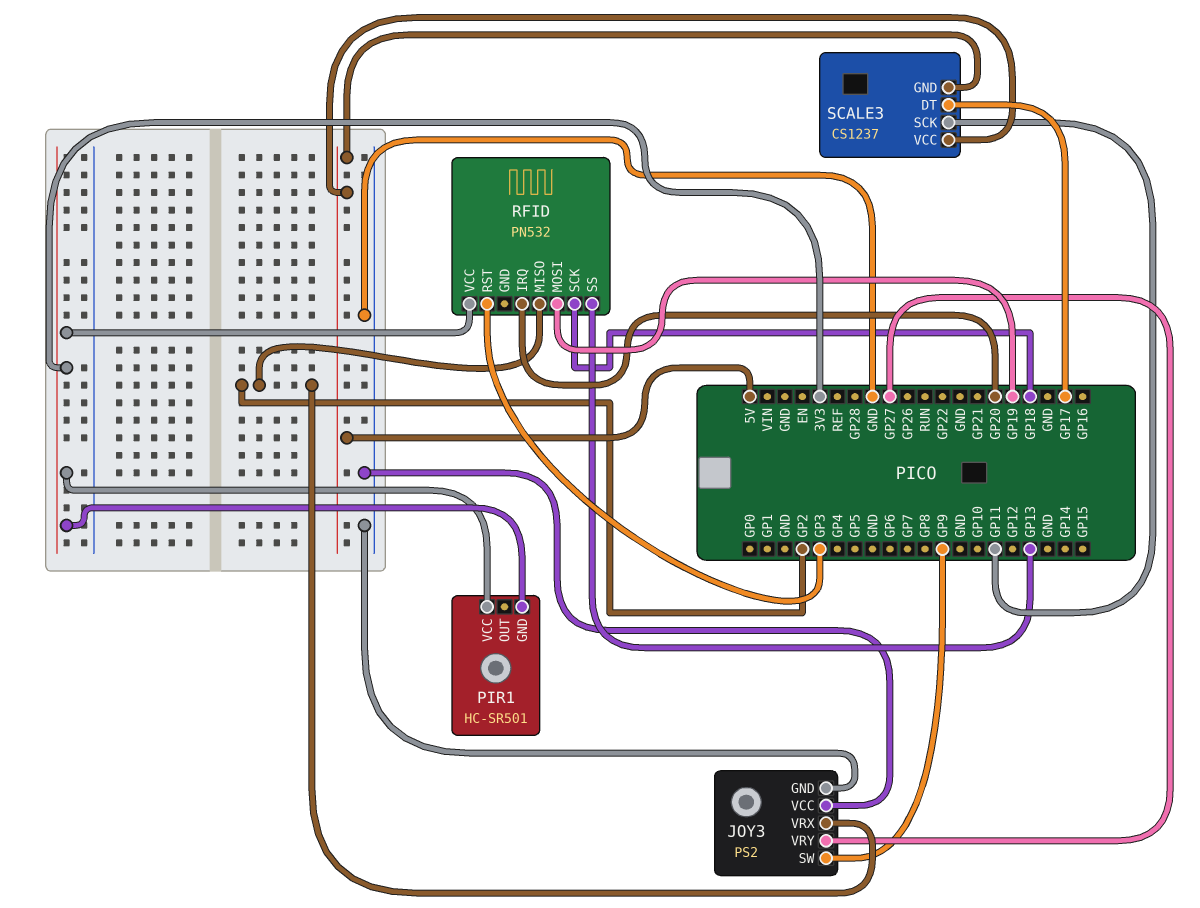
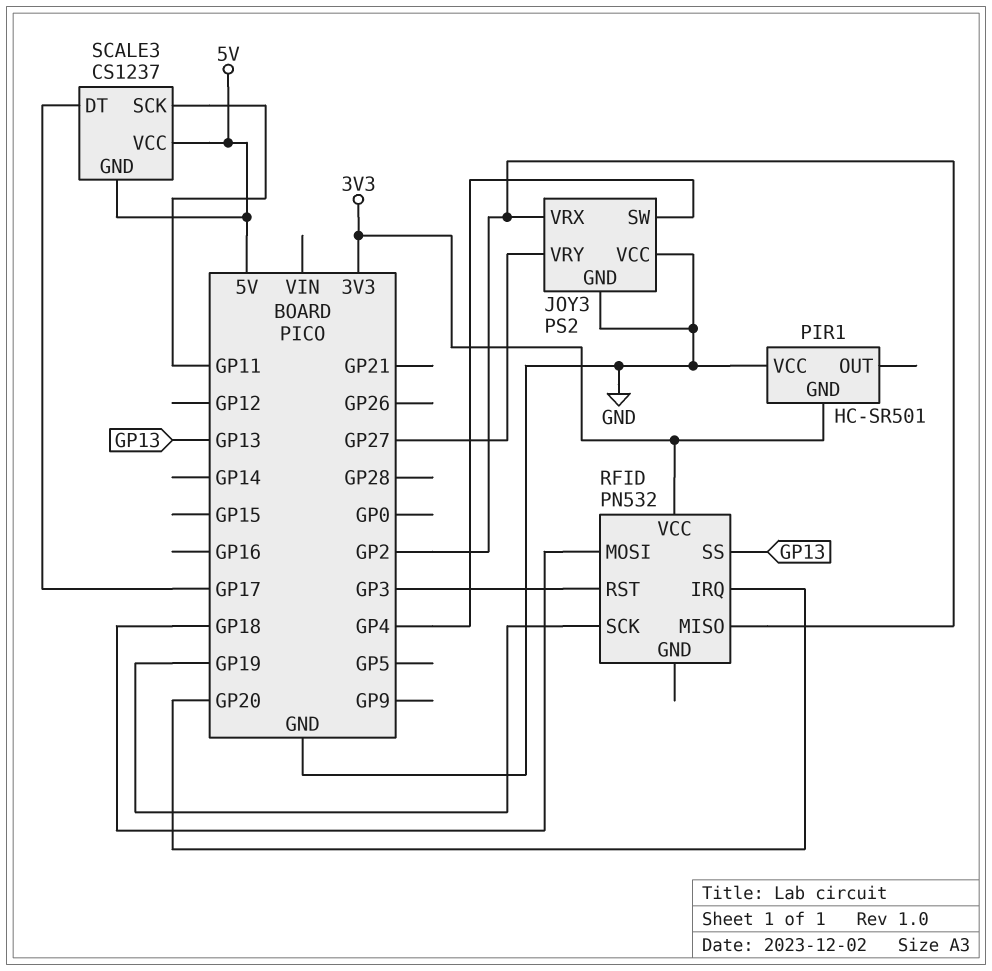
JOY3 pin SW: GP9 -> GP4
PIR1 pin VCC: 3V3 -> GND
RFID pin MOSI: GP19 -> GP18
RFID pin SCK: GP18 -> GP19

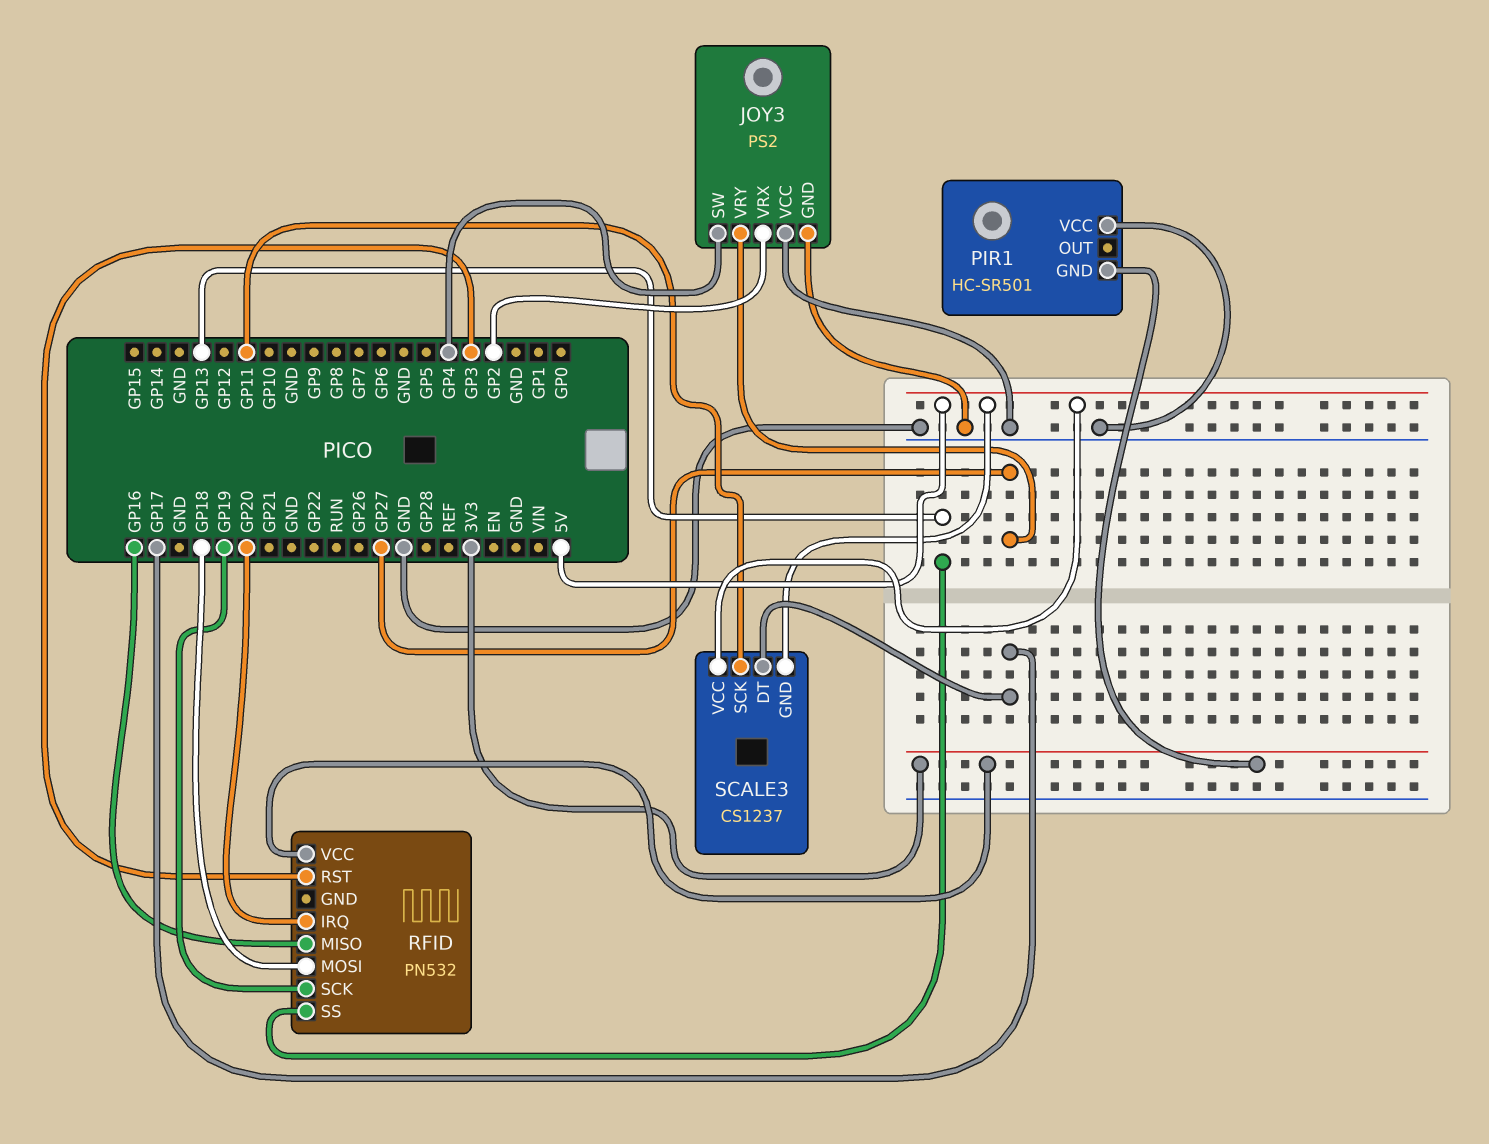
RFID pin MISO: GP2 -> GP16

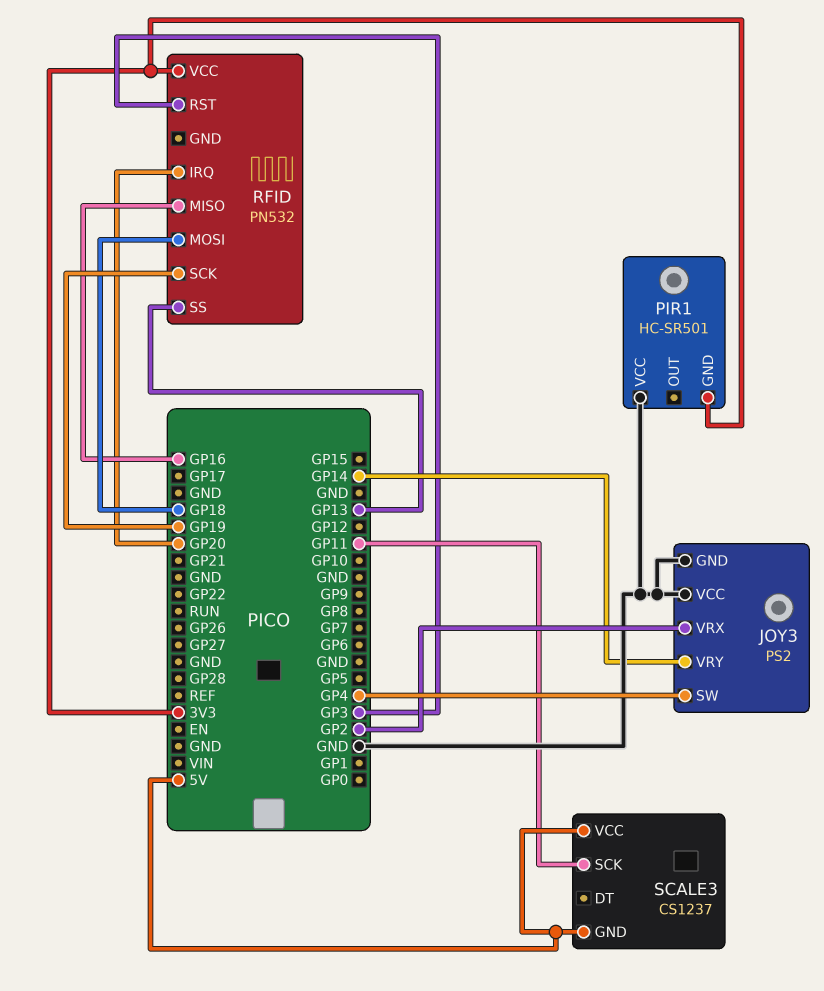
JOY3 pin VRY: GP27 -> GP14
SCALE3 pin DT: GP17 -> none

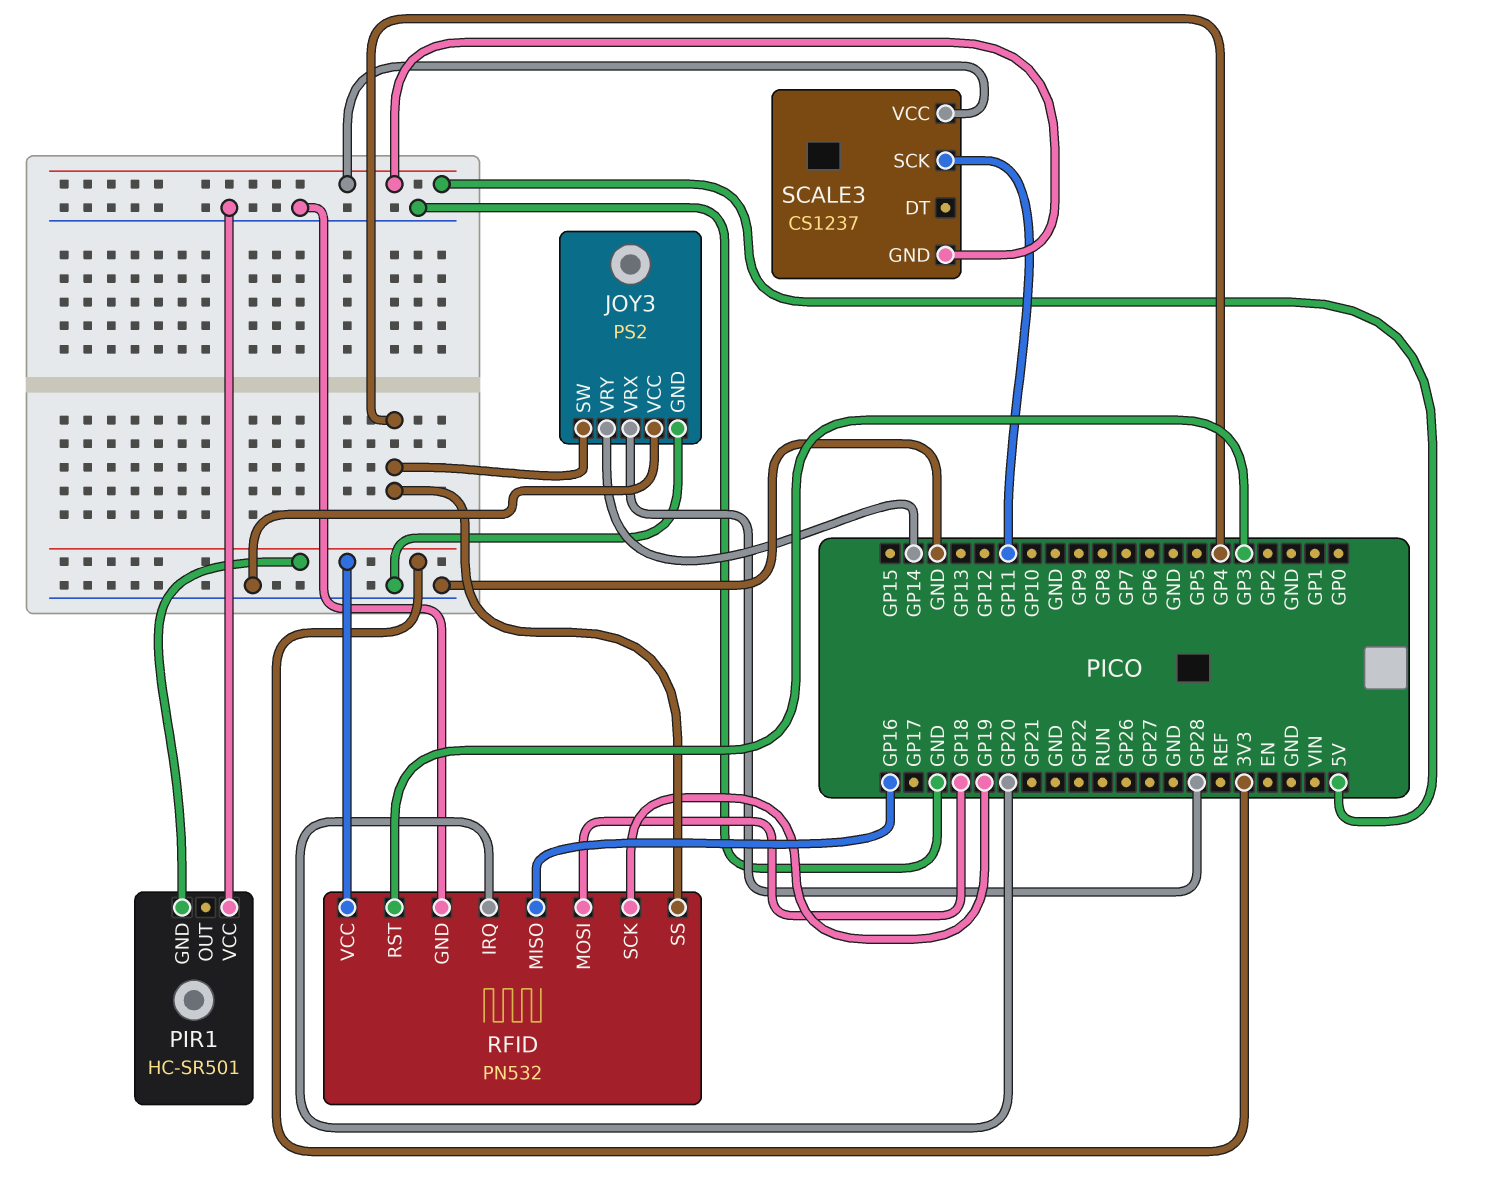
JOY3 pin VRX: GP2 -> GP28
RFID pin GND: none -> GND
RFID pin SS: GP13 -> GP4

